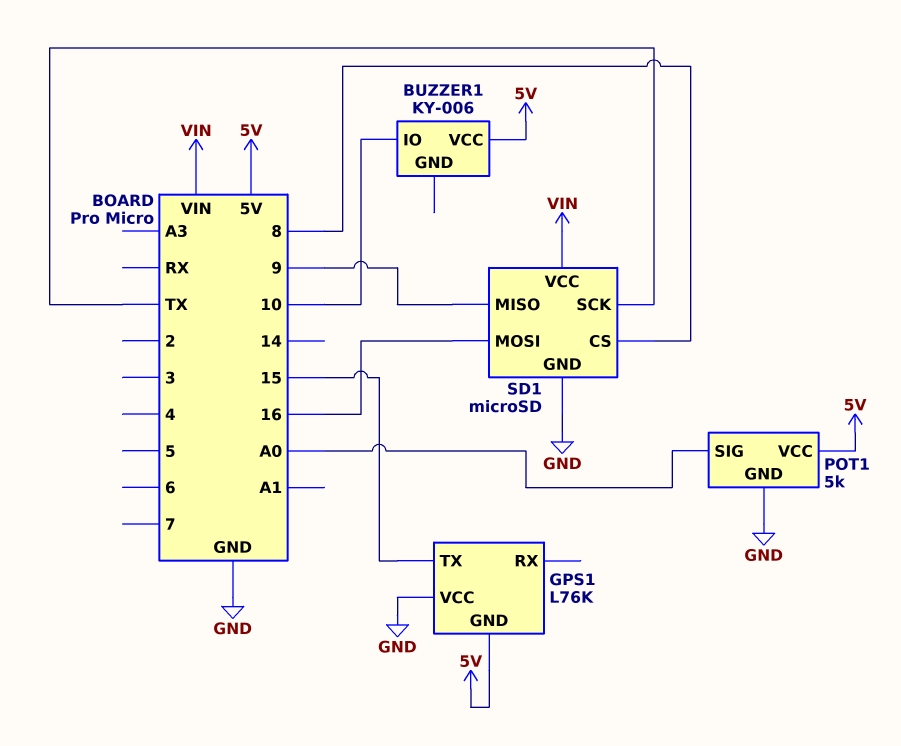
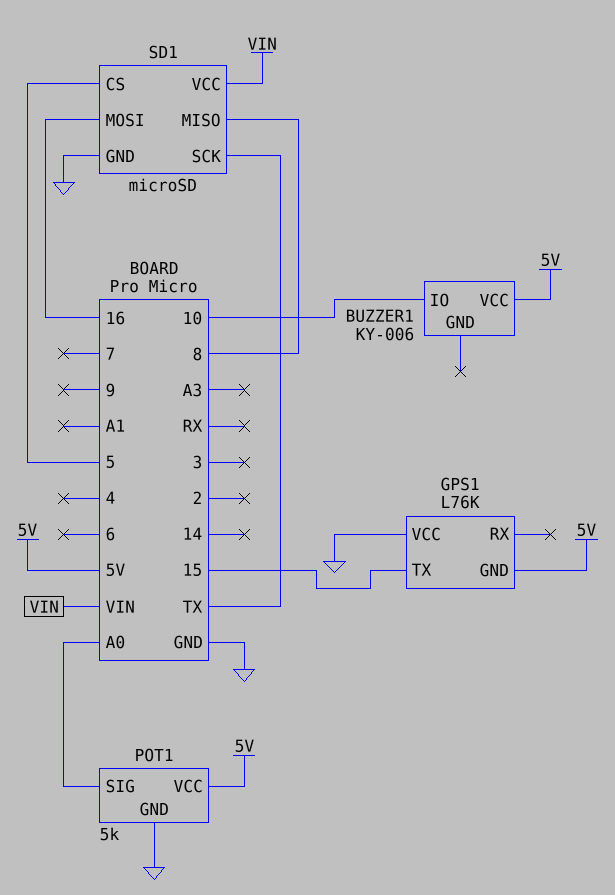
SD1 pin CS: 8 -> 5
SD1 pin MISO: 9 -> 8

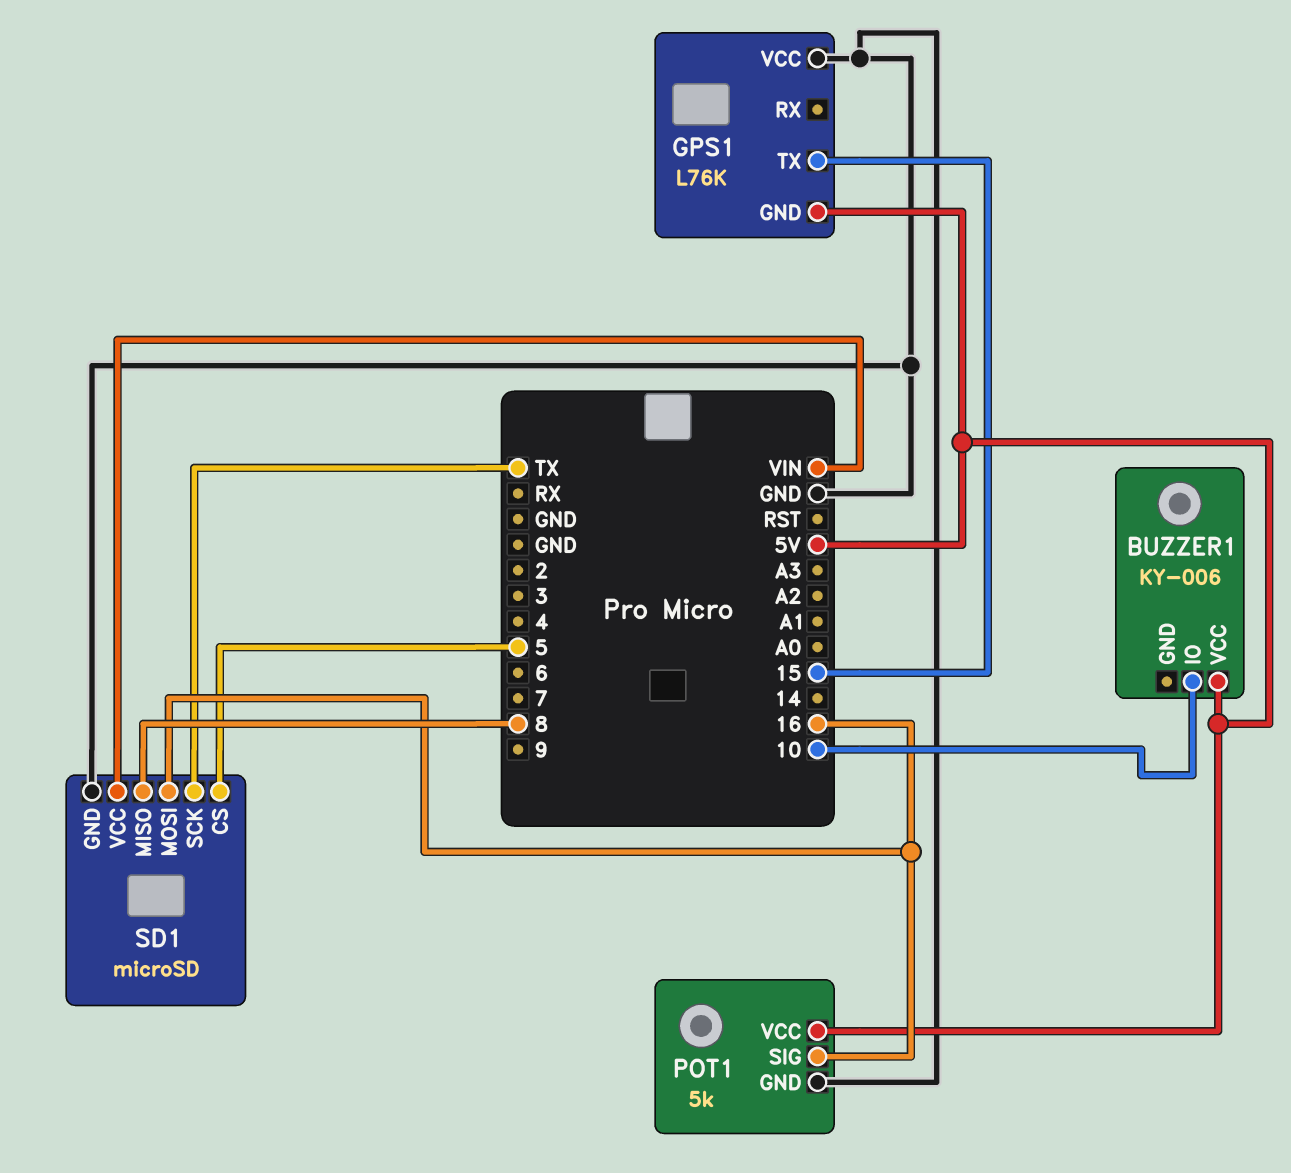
POT1 pin SIG: A0 -> 16

